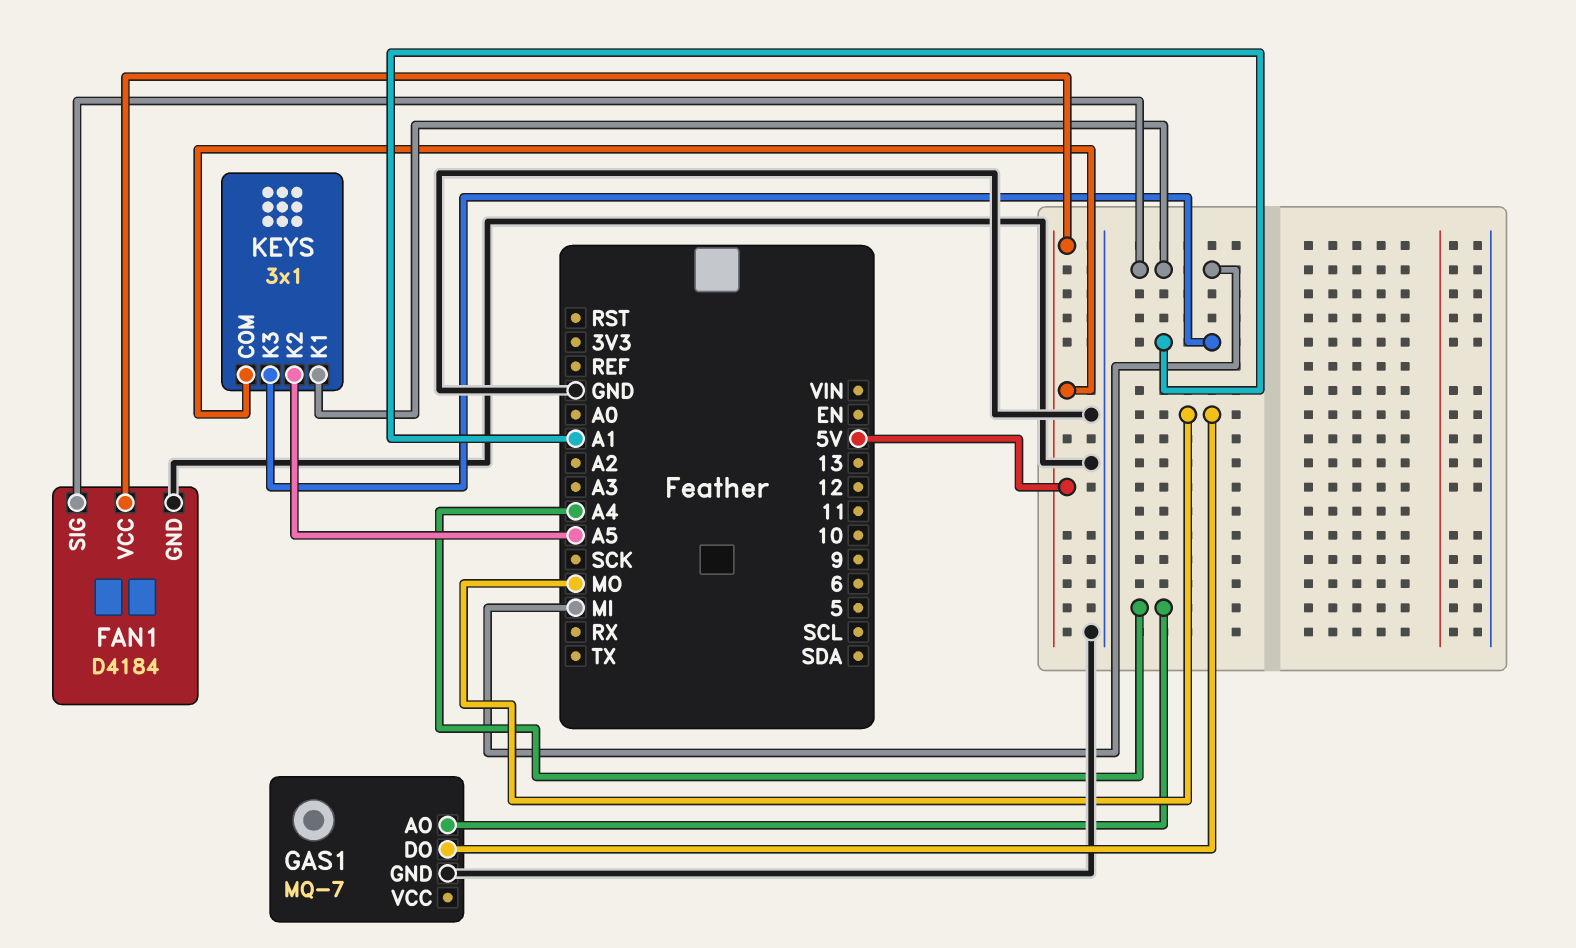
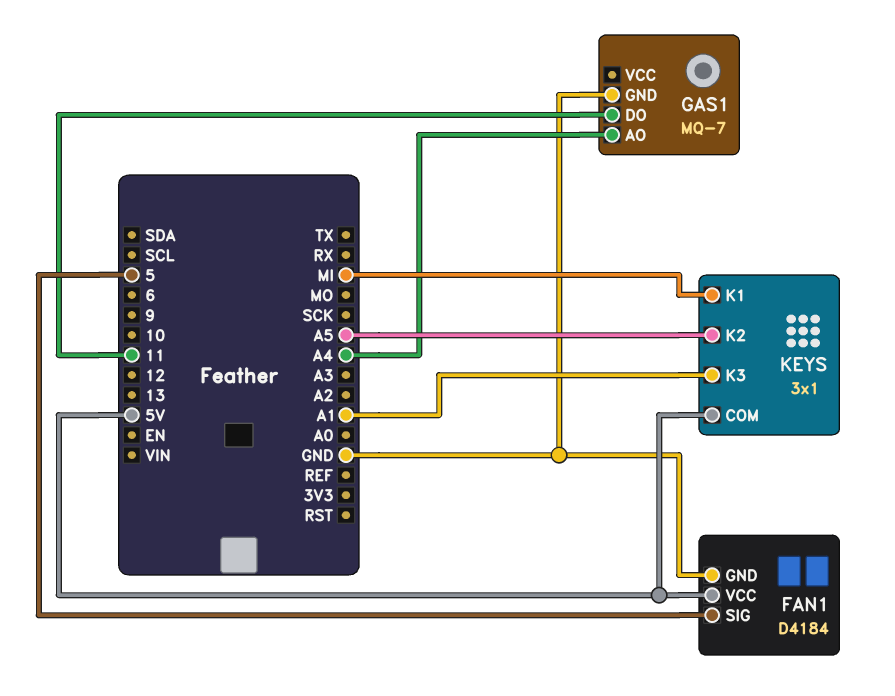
FAN1 pin SIG: MI -> 5
GAS1 pin DO: MO -> 11

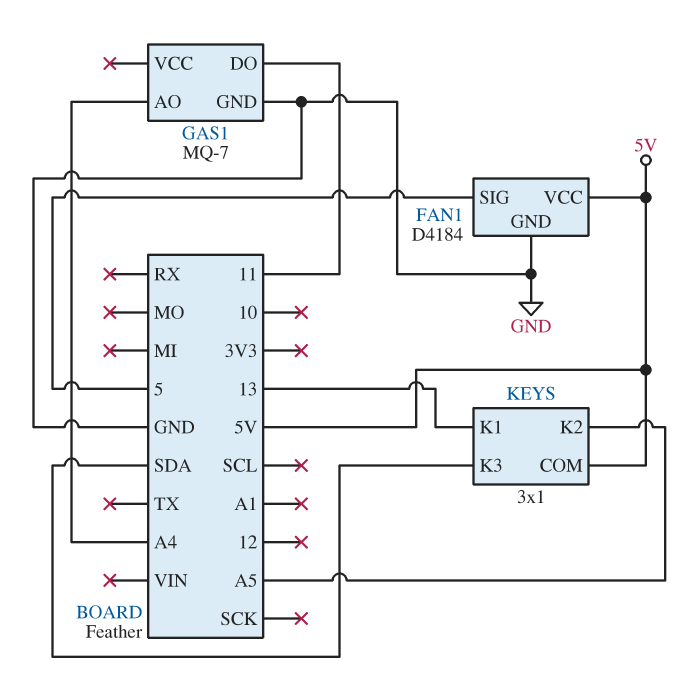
KEYS pin K1: MI -> 13
KEYS pin K3: A1 -> SDA

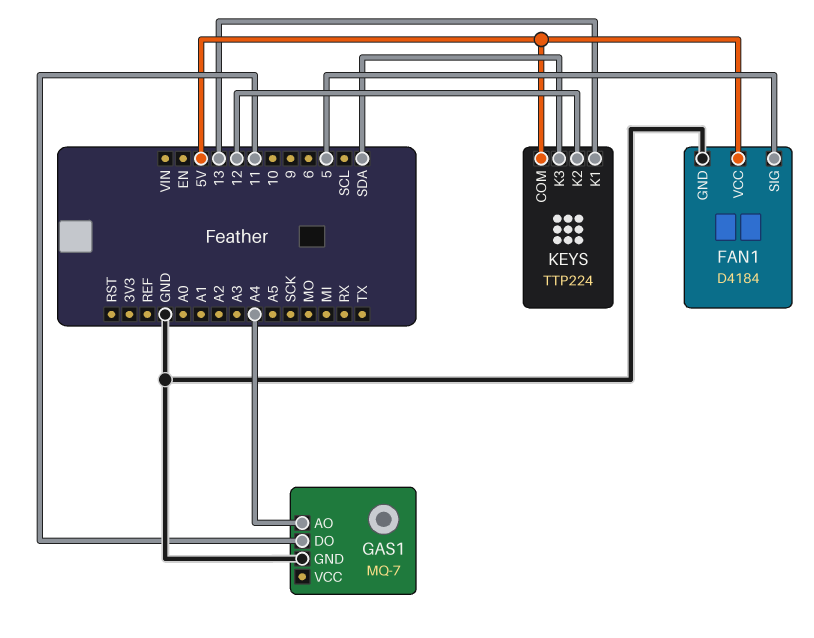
KEYS: 3x1 -> TTP224
KEYS pin K2: A5 -> 12

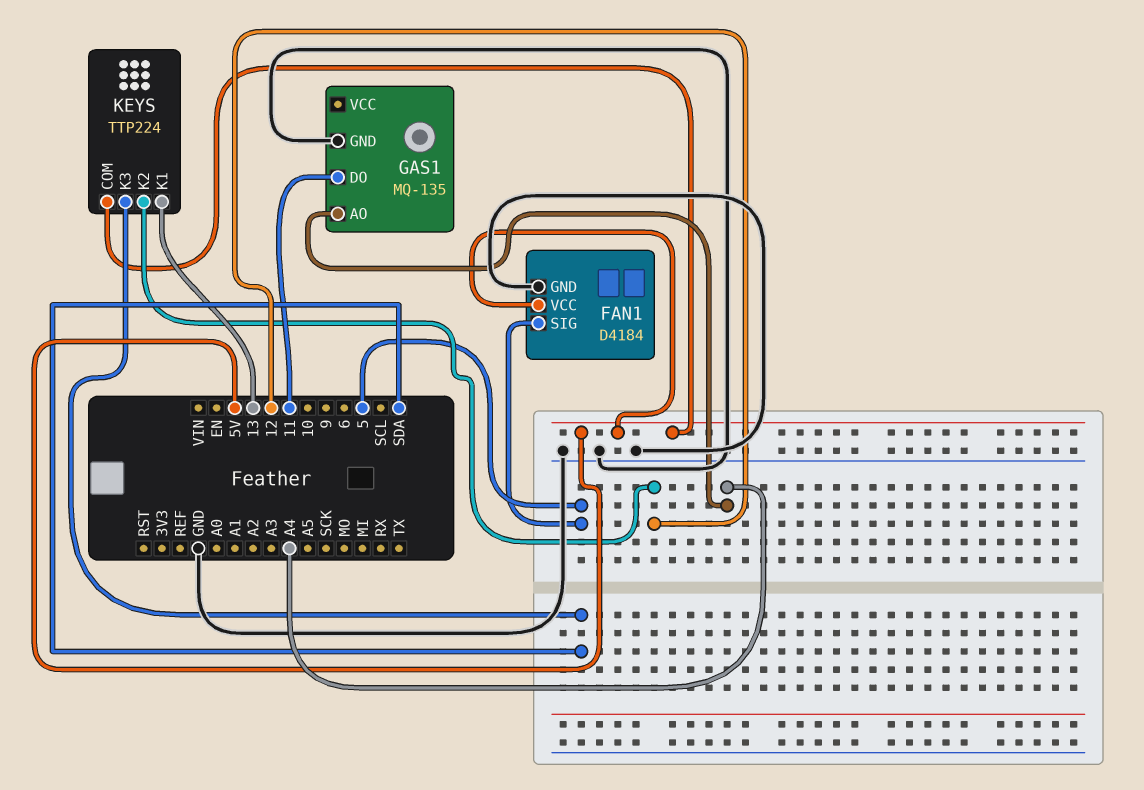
GAS1: MQ-7 -> MQ-135

